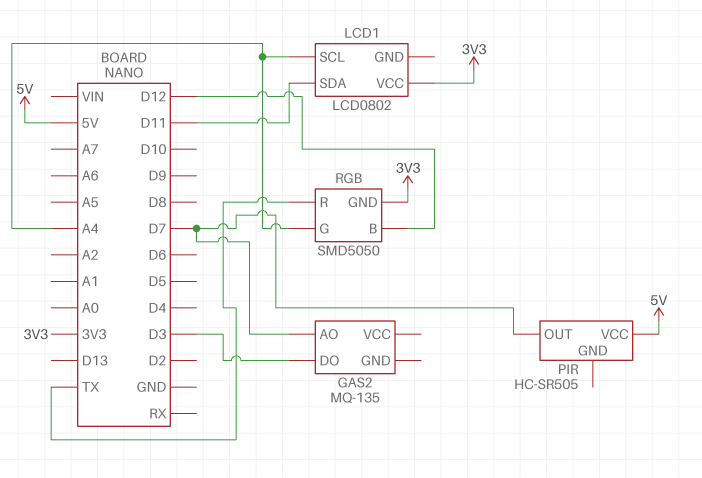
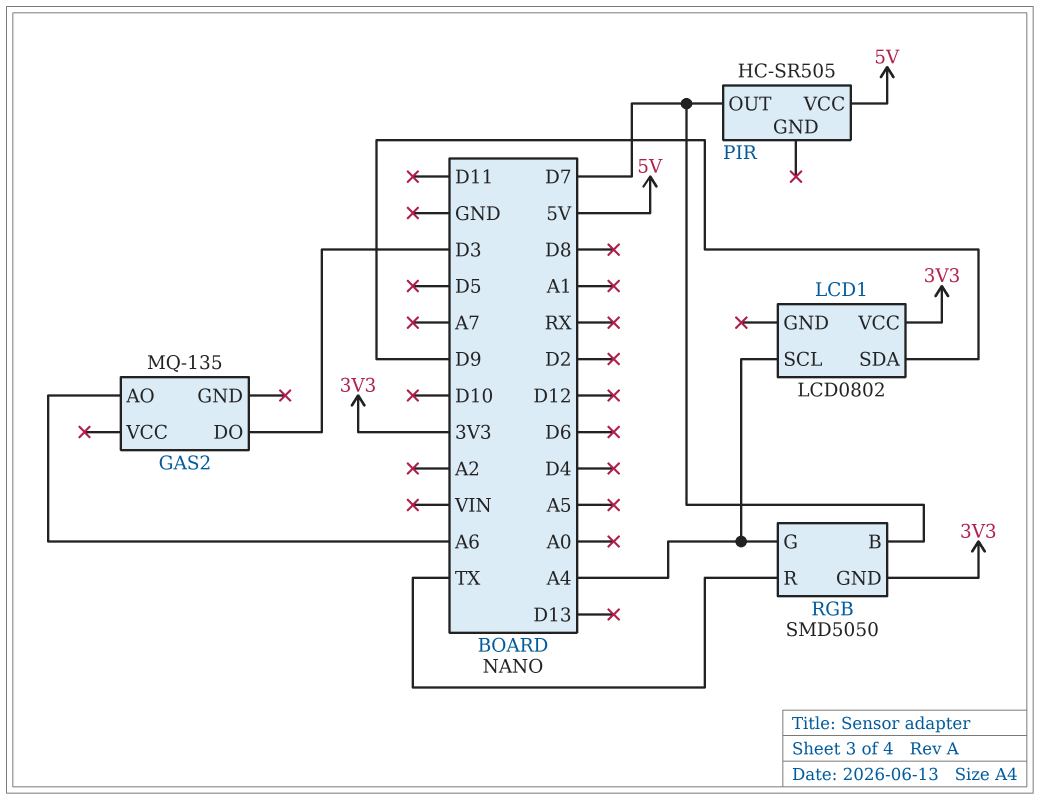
GAS2 pin AO: D7 -> A6
LCD1 pin SDA: D11 -> D9
RGB pin B: D12 -> D7

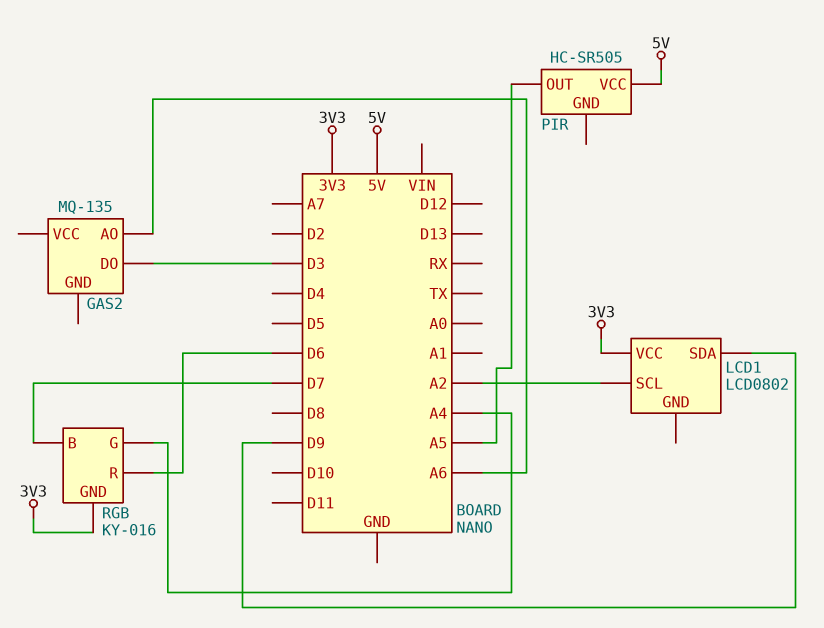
LCD1 pin SCL: A4 -> A2
PIR pin OUT: D7 -> A5
RGB: SMD5050 -> KY-016
RGB pin R: TX -> D6

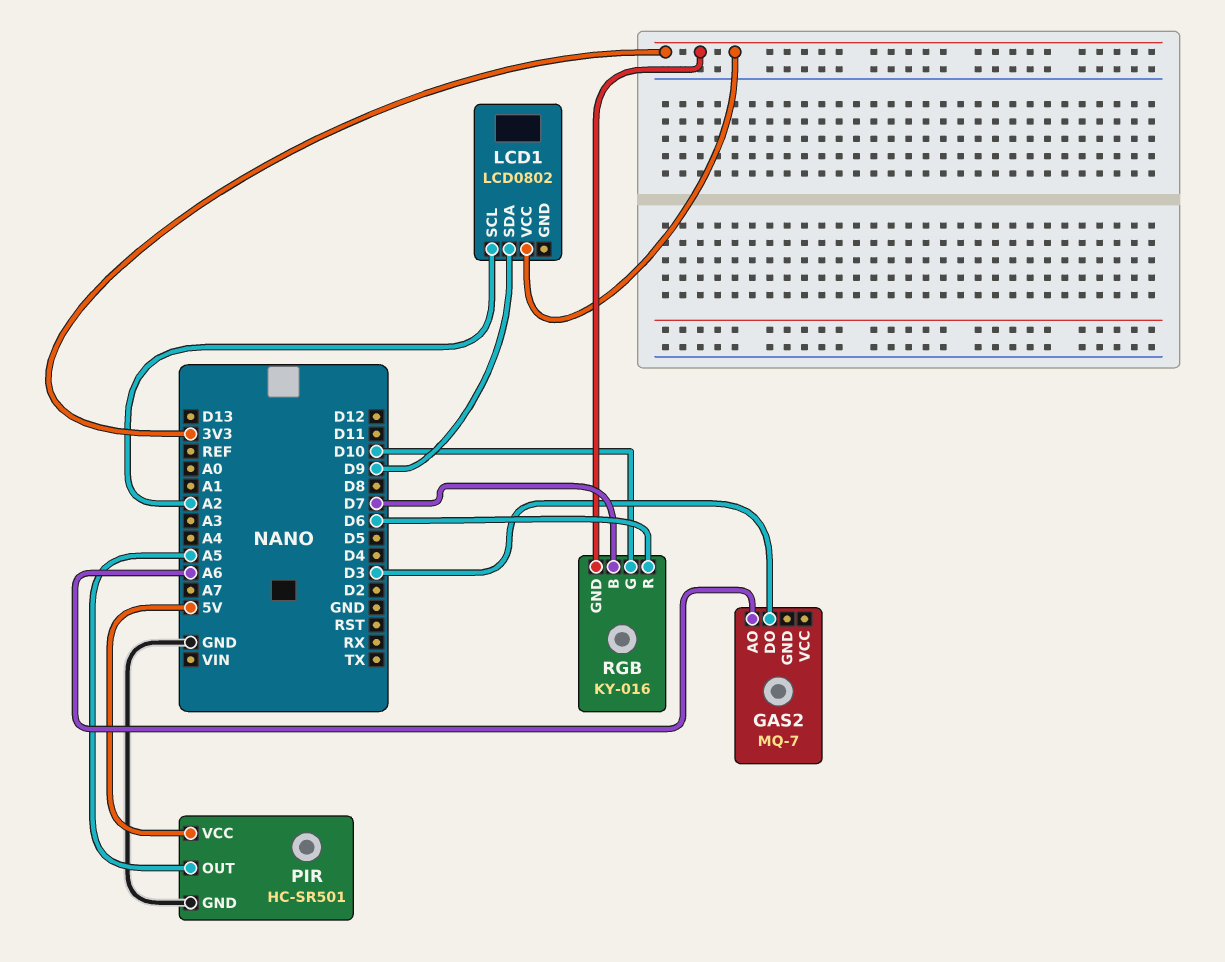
GAS2: MQ-135 -> MQ-7
PIR: HC-SR505 -> HC-SR501
PIR pin GND: none -> GND
RGB pin G: A4 -> D10

